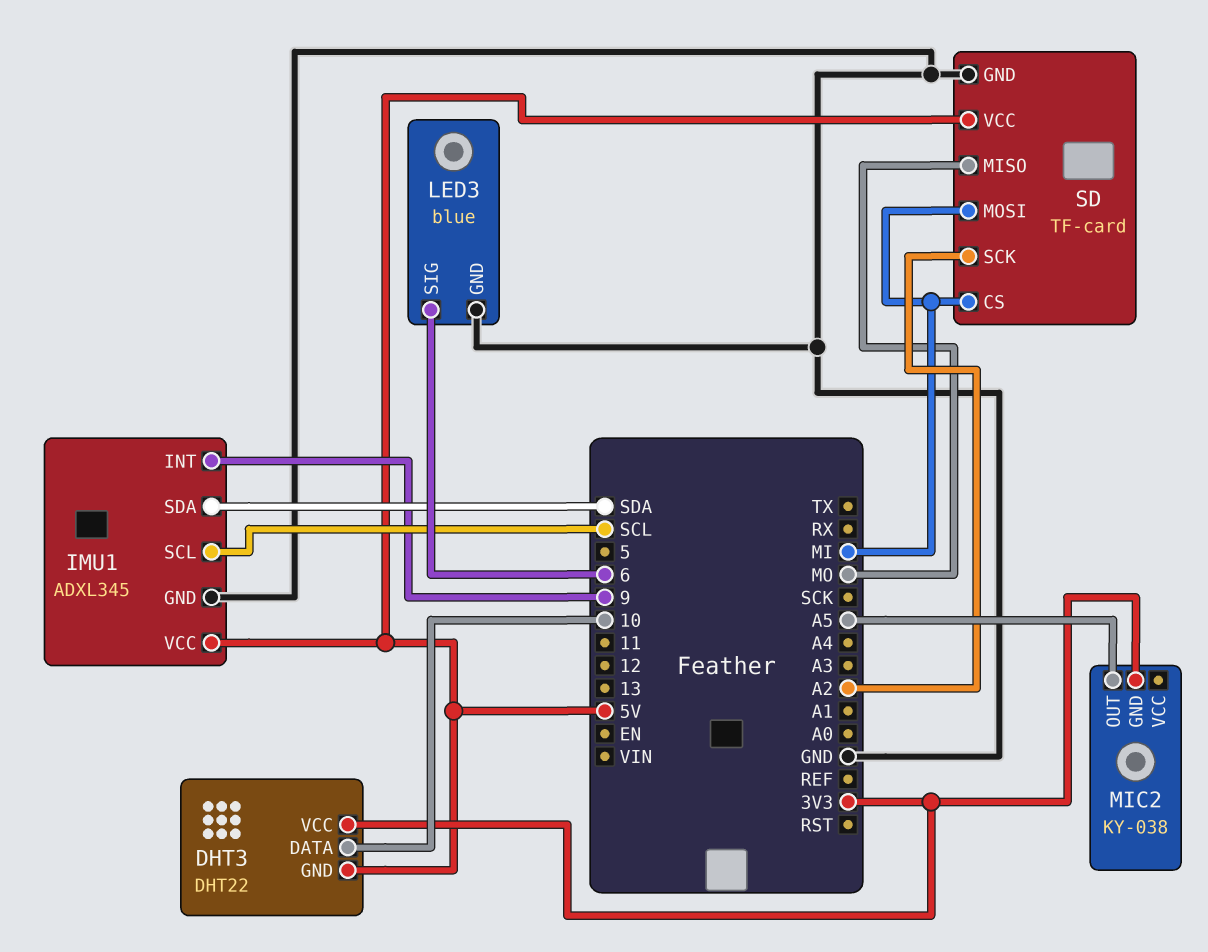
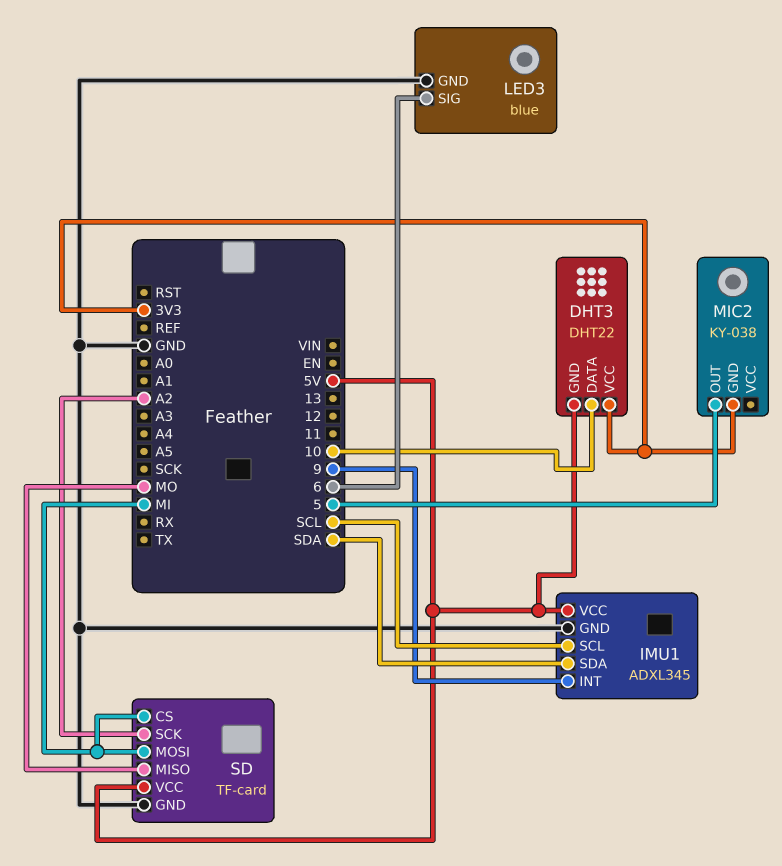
MIC2 pin OUT: A5 -> 5

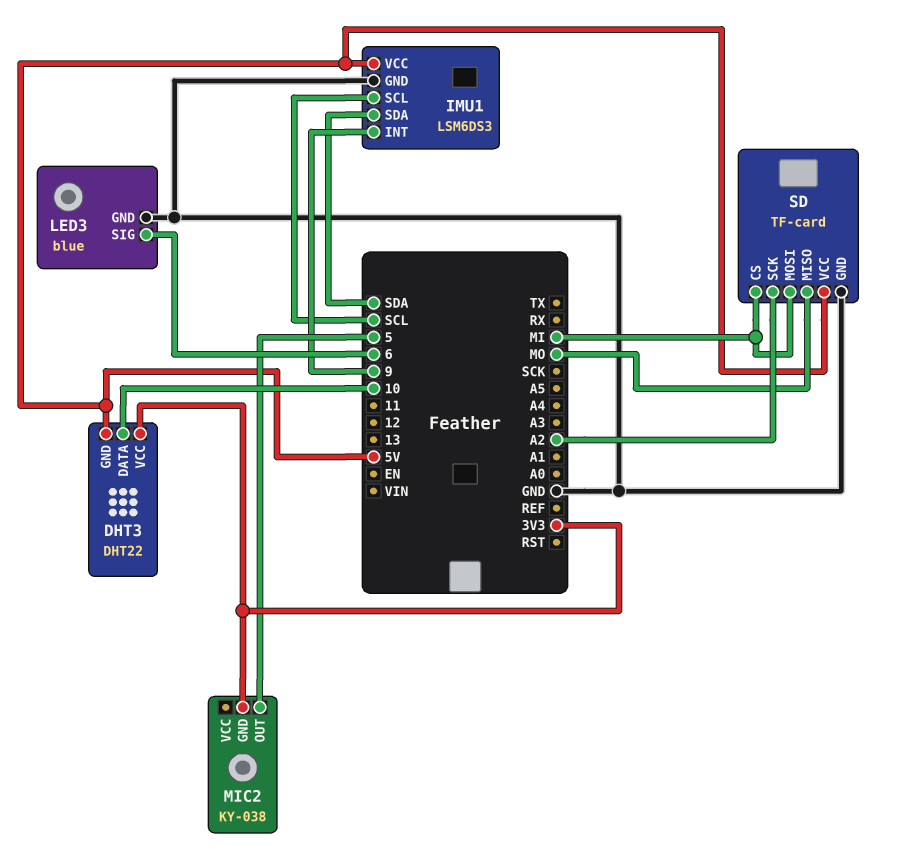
IMU1: ADXL345 -> LSM6DS3

